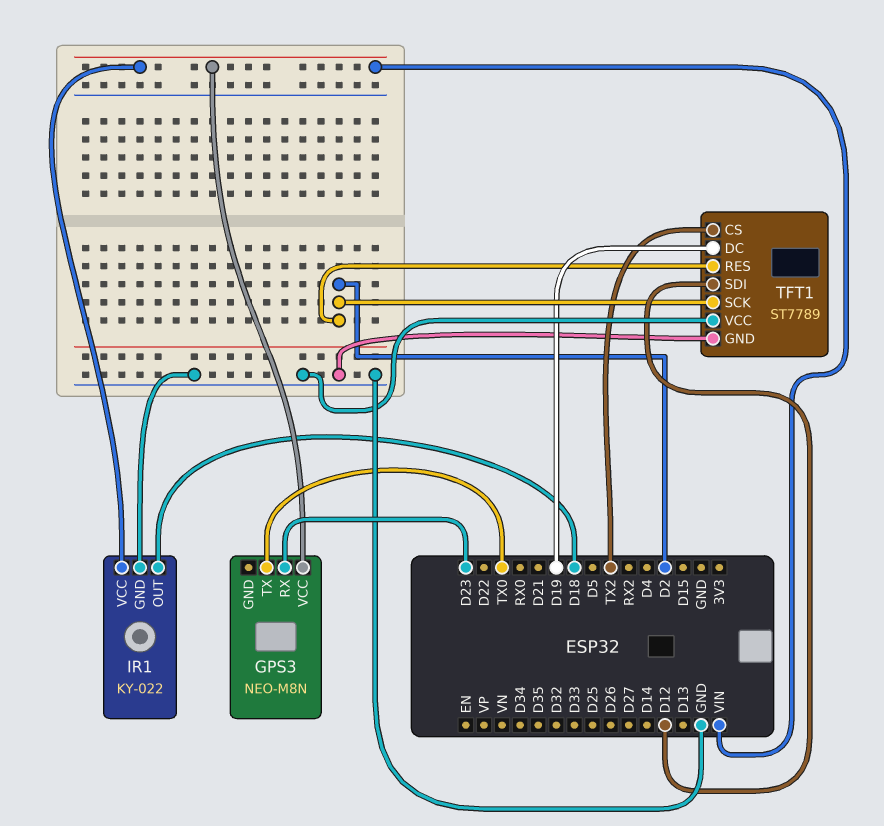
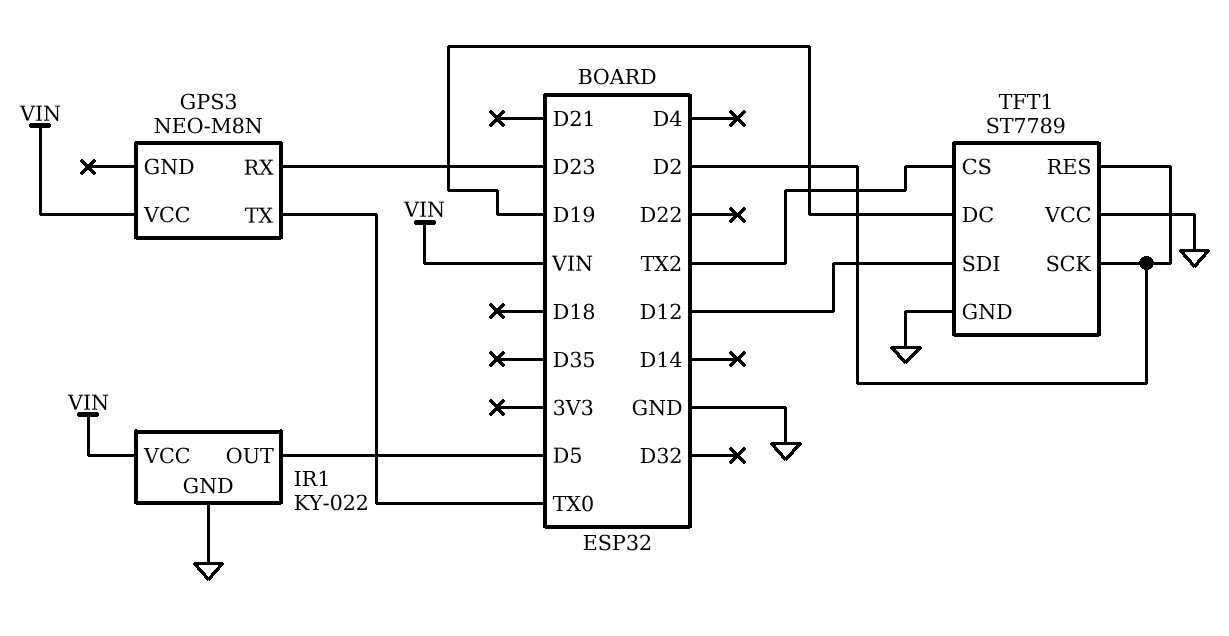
IR1 pin OUT: D18 -> D5

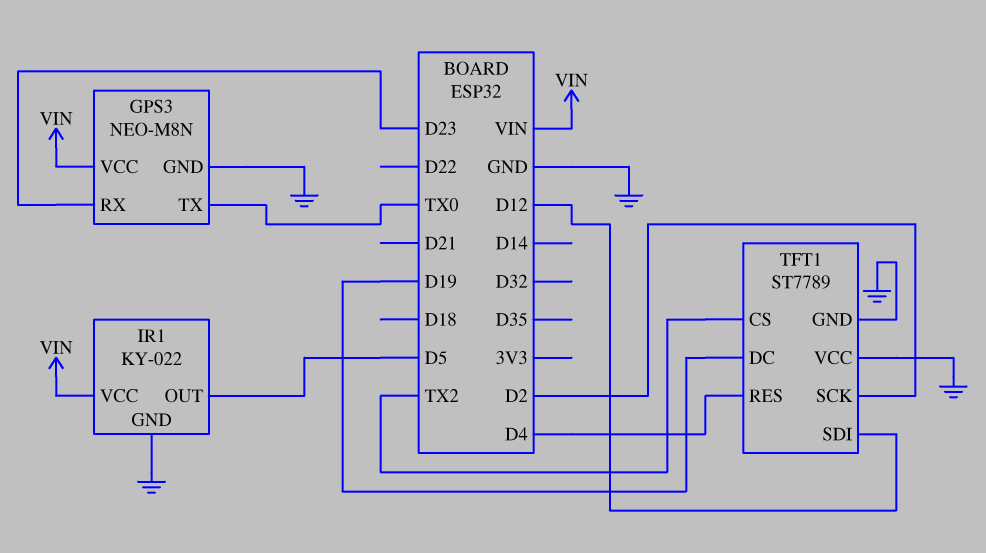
GPS3 pin GND: none -> GND
TFT1 pin RES: D2 -> D4

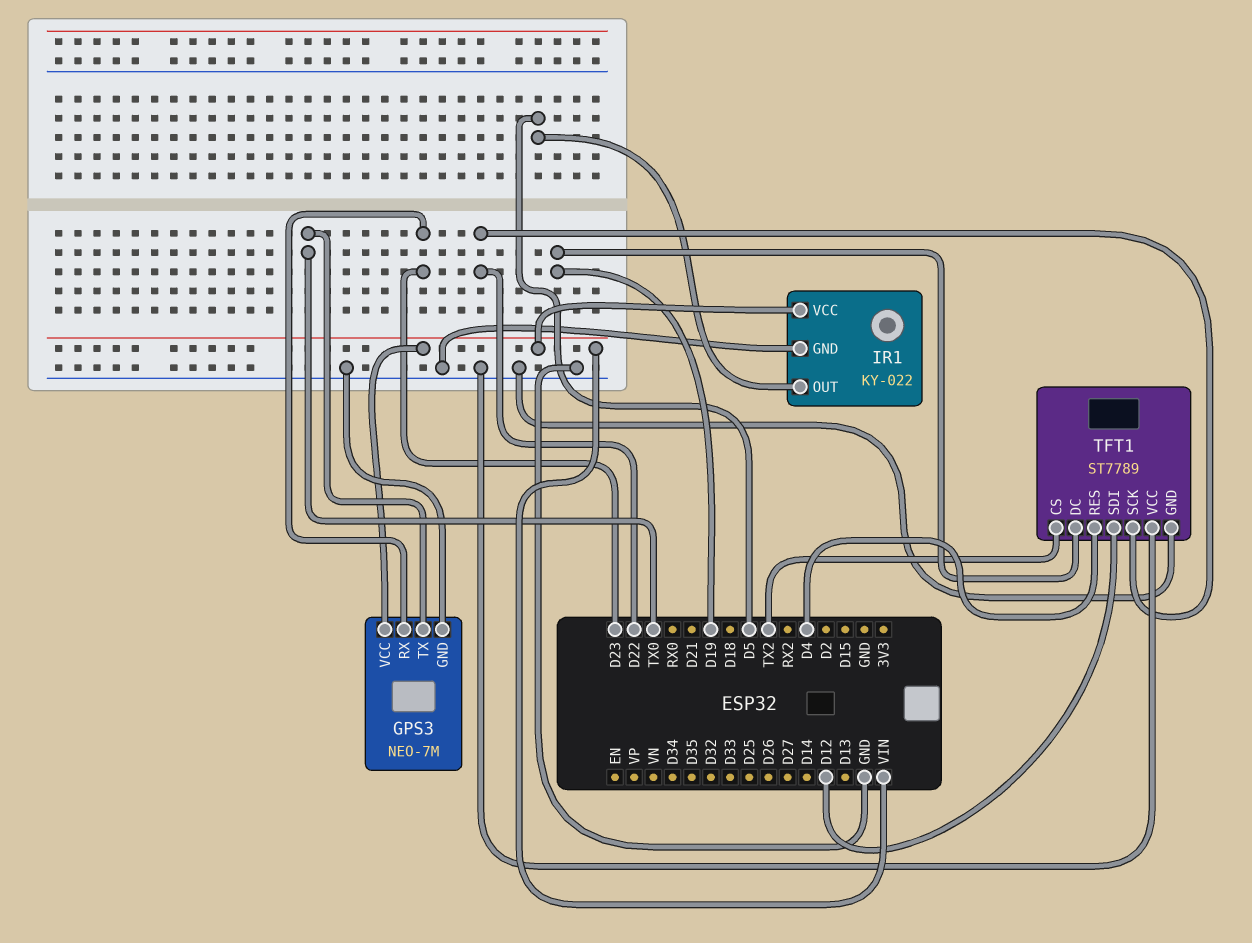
GPS3: NEO-M8N -> NEO-7M
TFT1 pin SCK: D2 -> D22

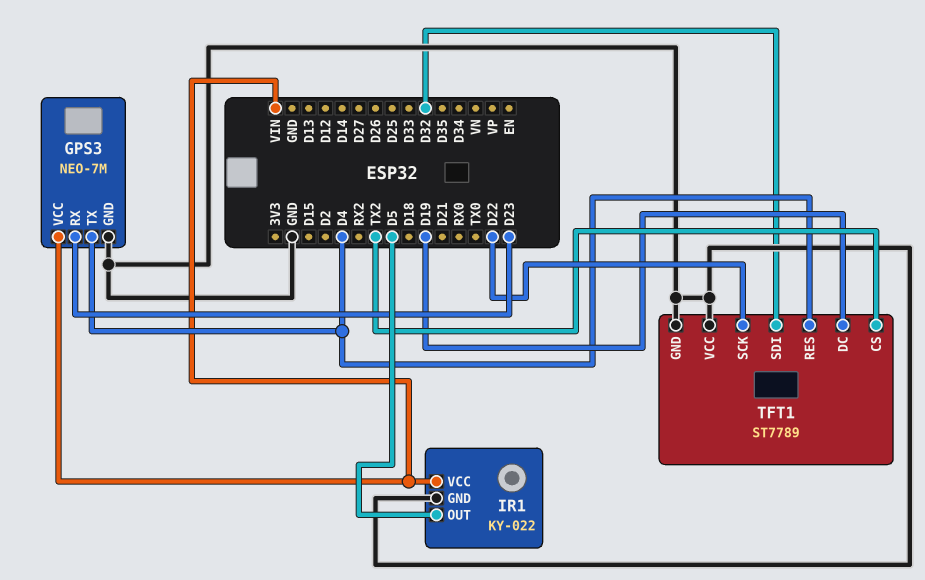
GPS3 pin TX: TX0 -> D4
TFT1 pin SDI: D12 -> D32

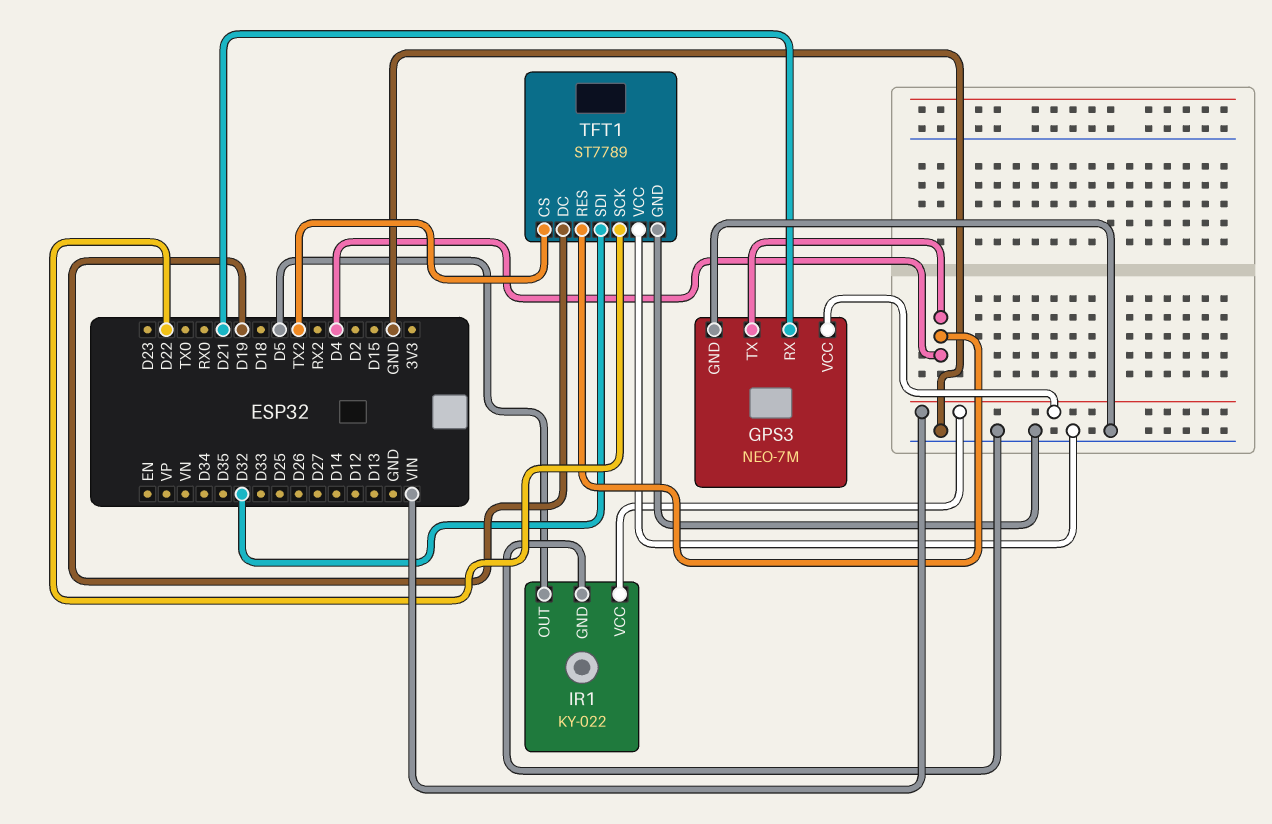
GPS3 pin RX: D23 -> D21

